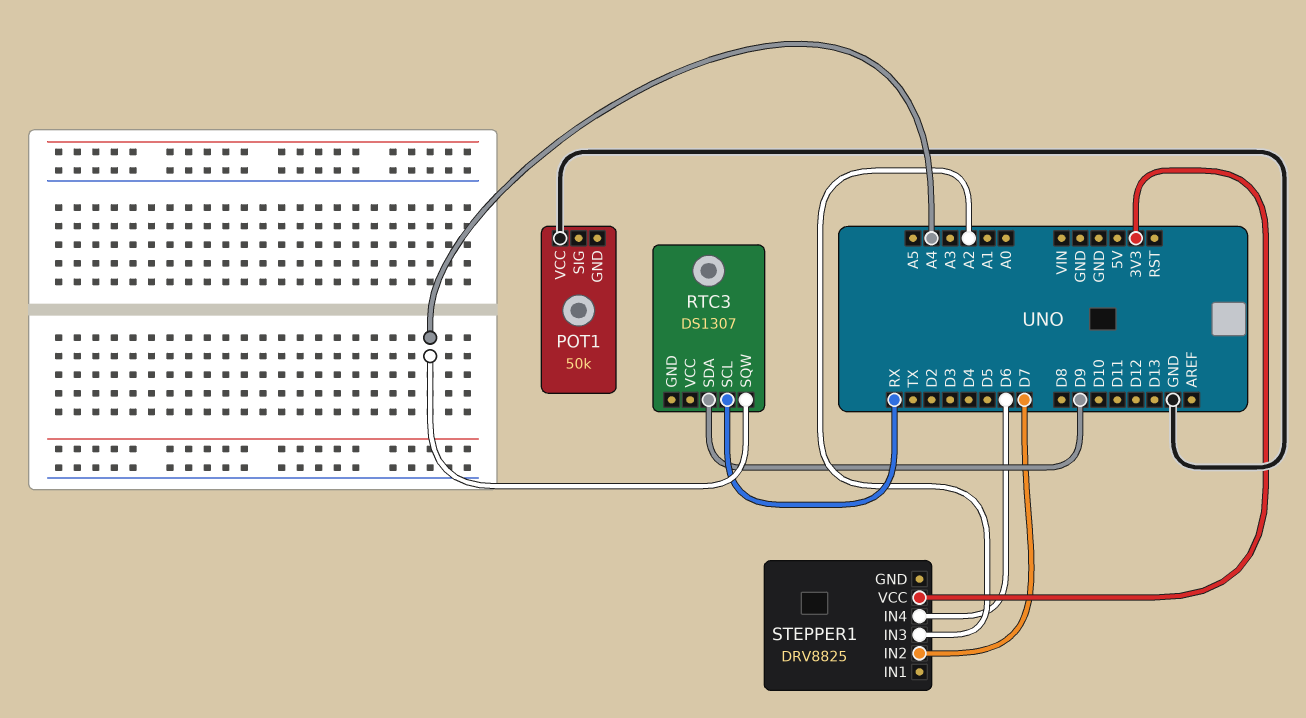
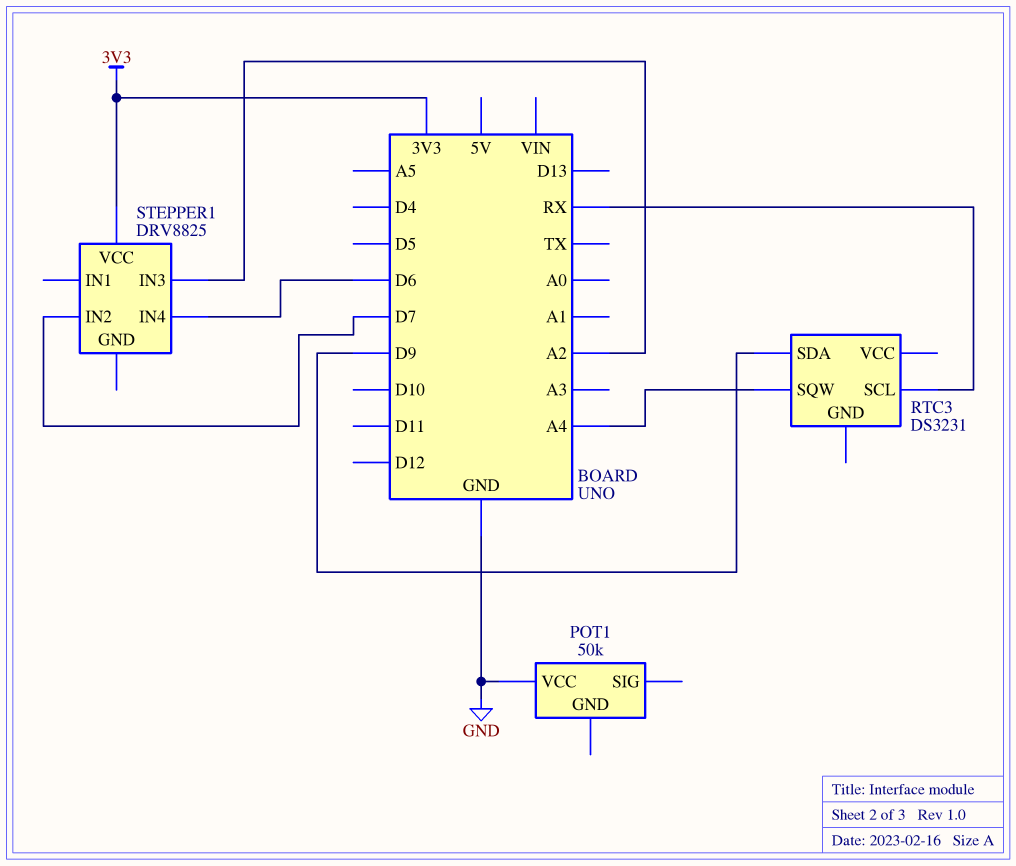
RTC3: DS1307 -> DS3231

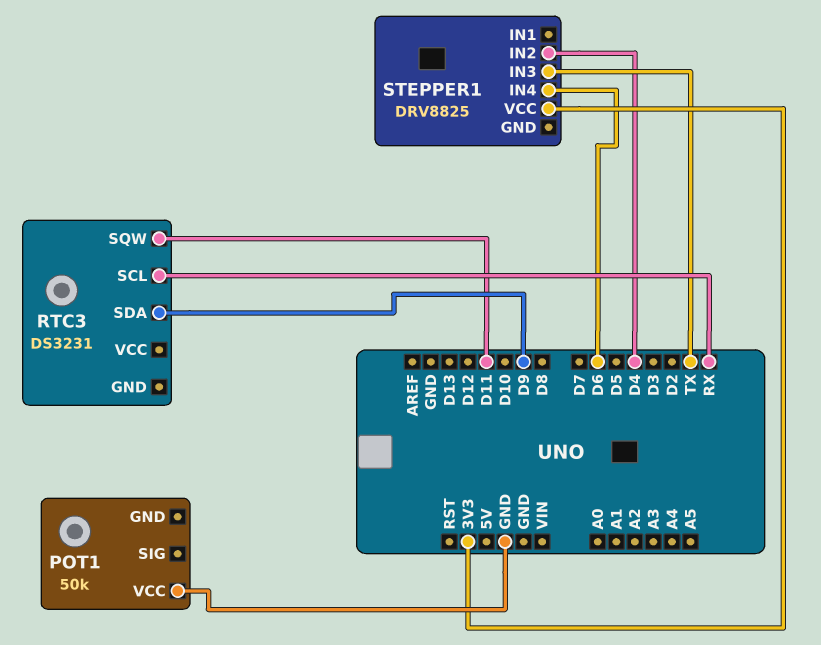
RTC3 pin SQW: A4 -> D11
STEPPER1 pin IN2: D7 -> D4
STEPPER1 pin IN3: A2 -> TX

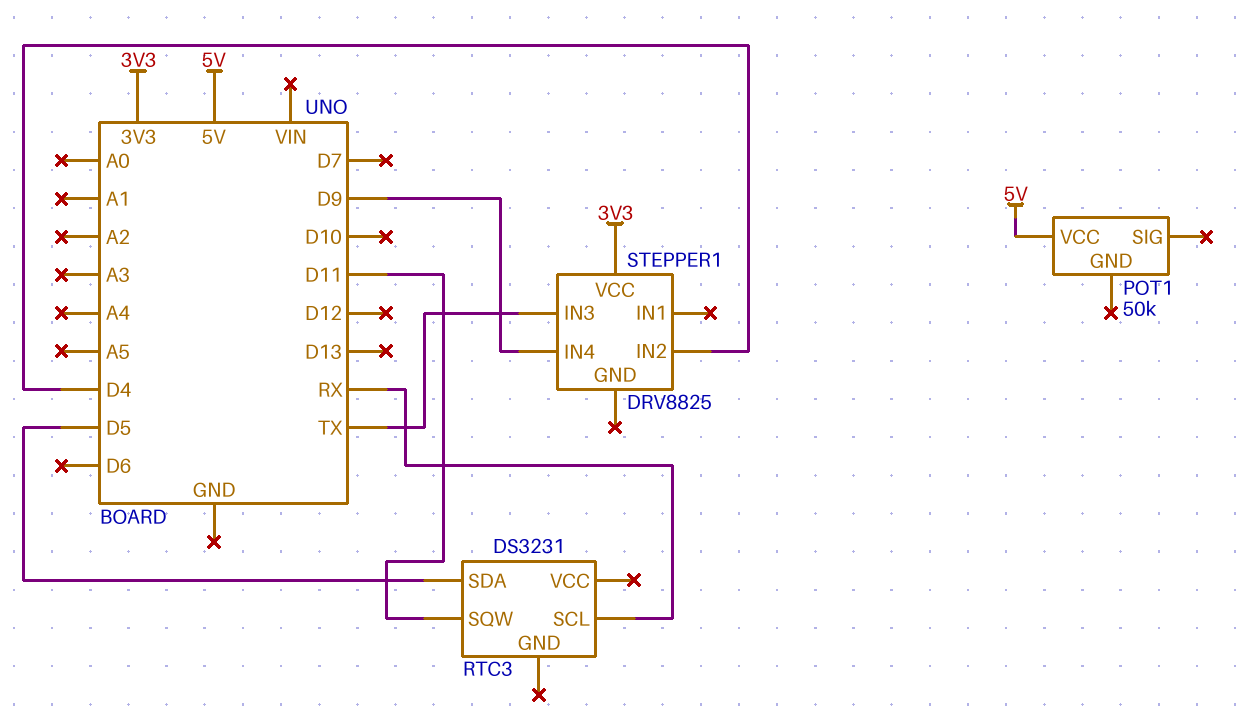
POT1 pin VCC: GND -> 5V
RTC3 pin SDA: D9 -> D5
STEPPER1 pin IN4: D6 -> D9

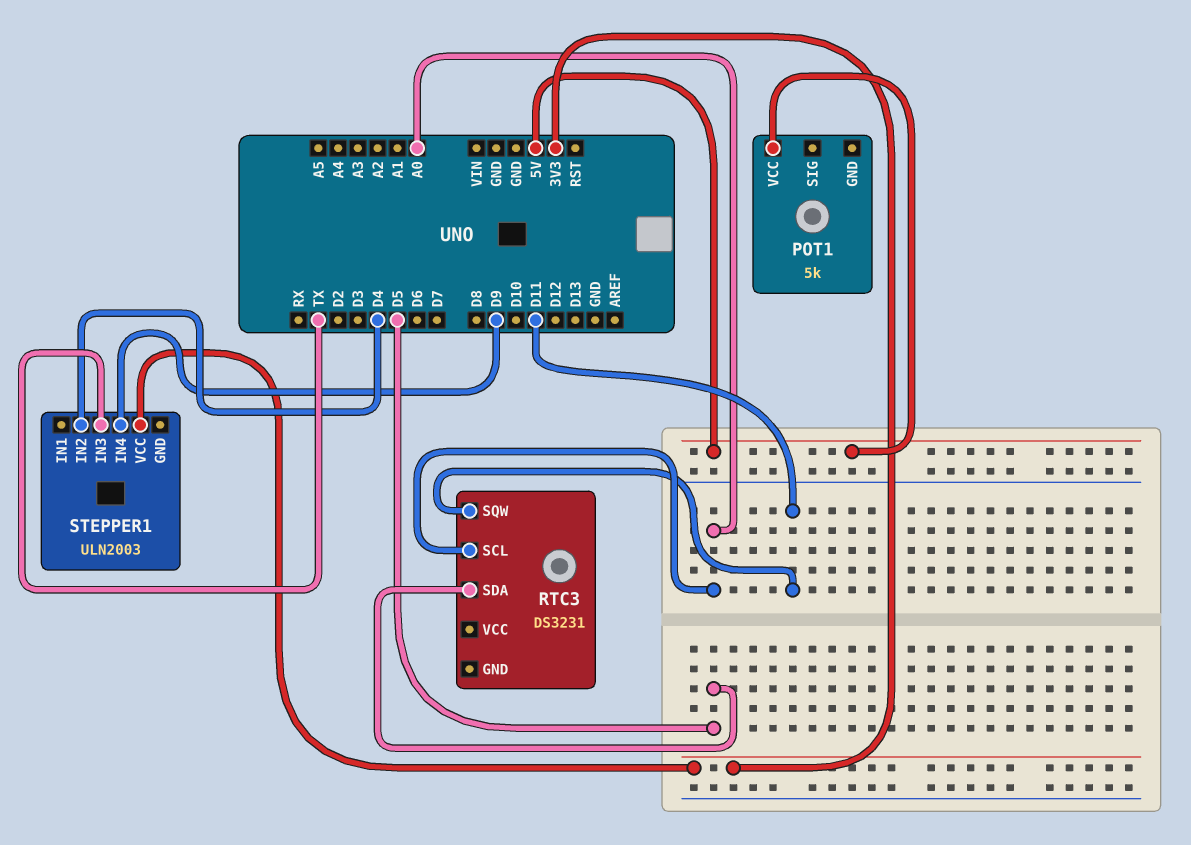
POT1: 50k -> 5k
RTC3 pin SCL: RX -> A0
STEPPER1: DRV8825 -> ULN2003

